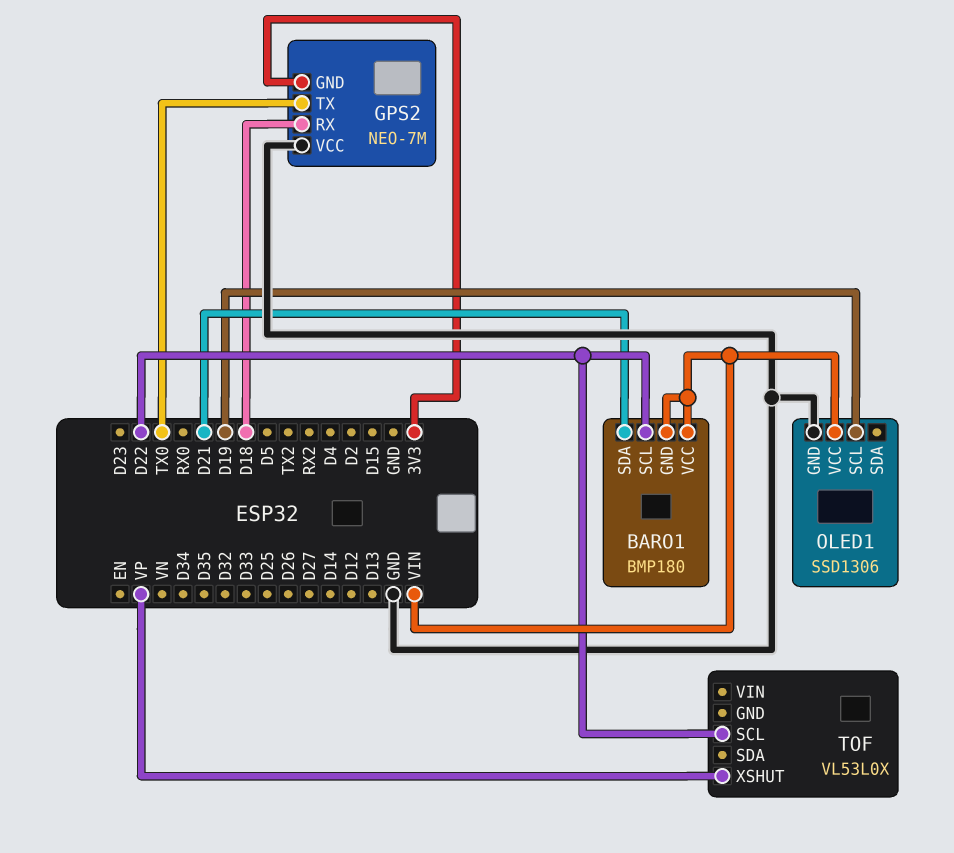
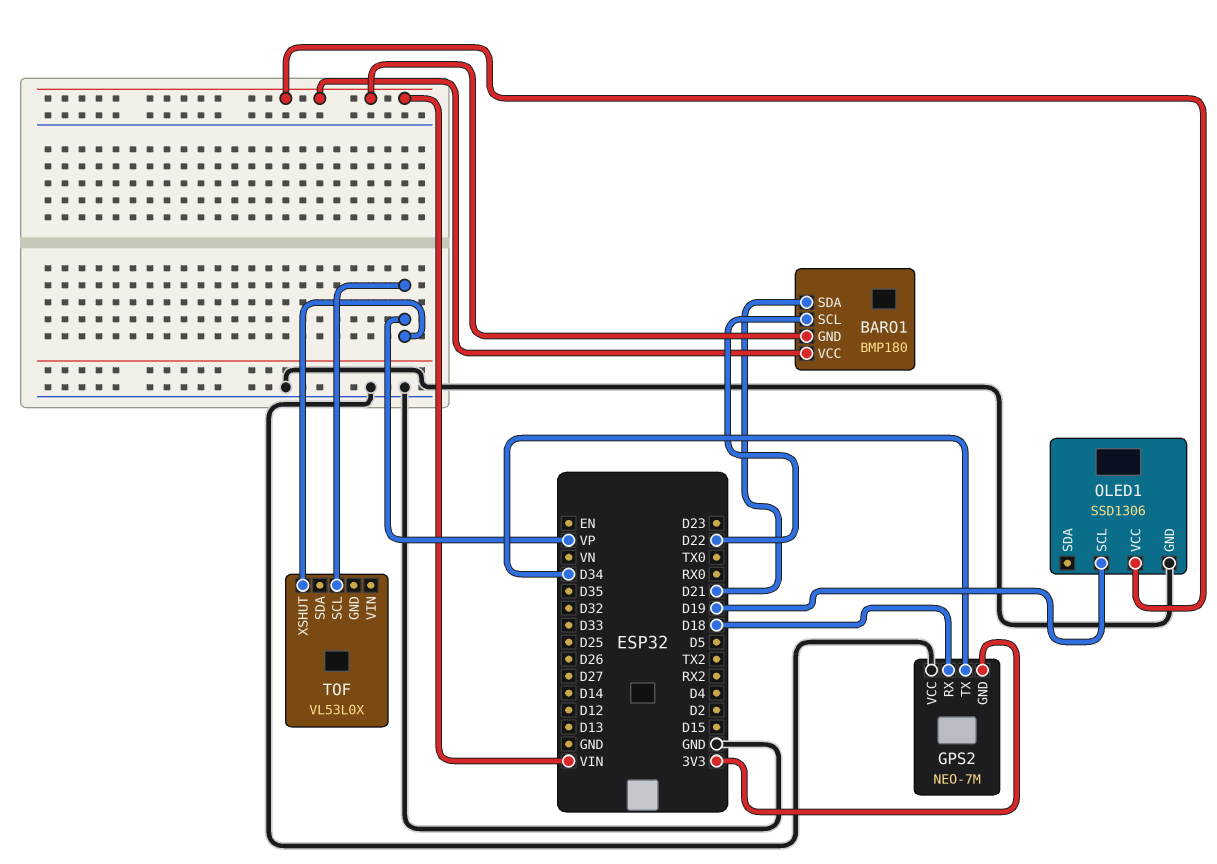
GPS2 pin TX: TX0 -> D34
TOF pin SCL: D22 -> VP

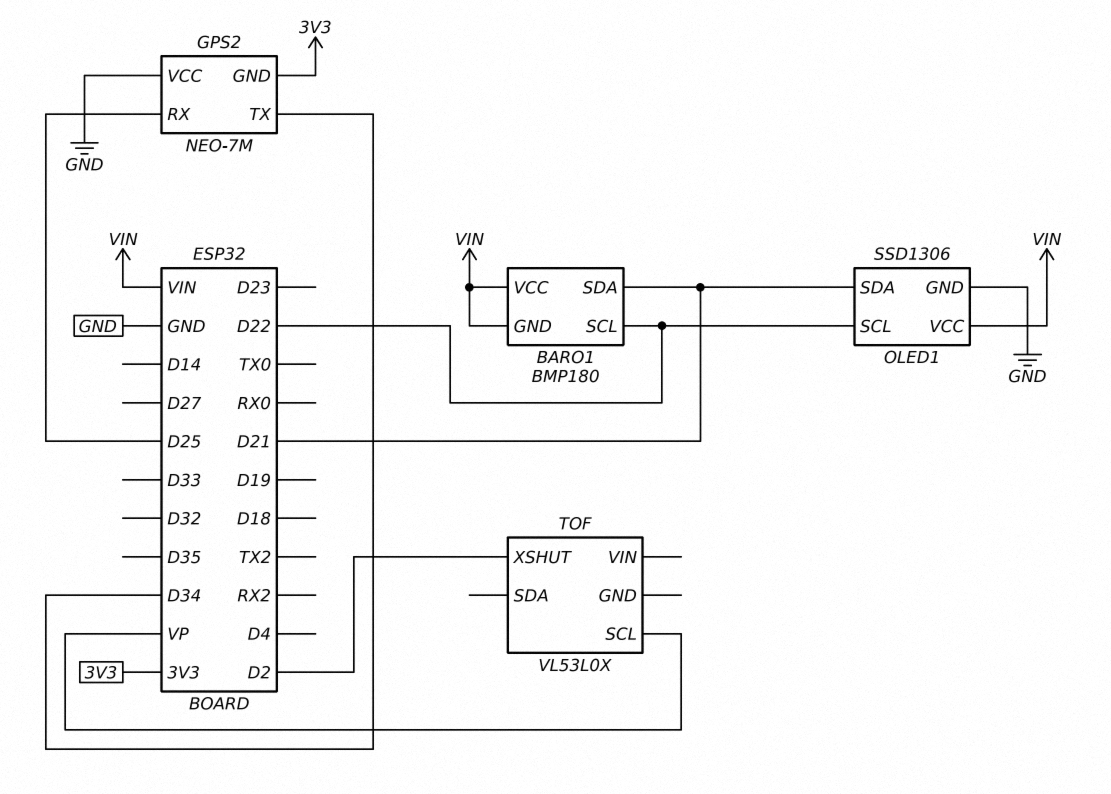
GPS2 pin RX: D18 -> D25
OLED1 pin SCL: D19 -> D22
OLED1 pin SDA: none -> D21
TOF pin XSHUT: VP -> D2

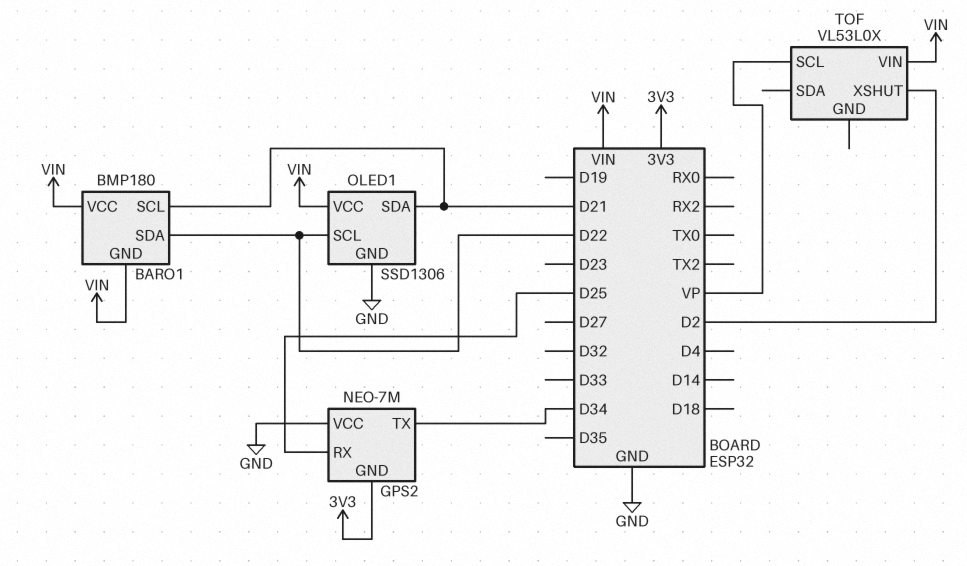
BARO1 pin SCL: D22 -> D21
BARO1 pin SDA: D21 -> D22
TOF pin VIN: none -> VIN

